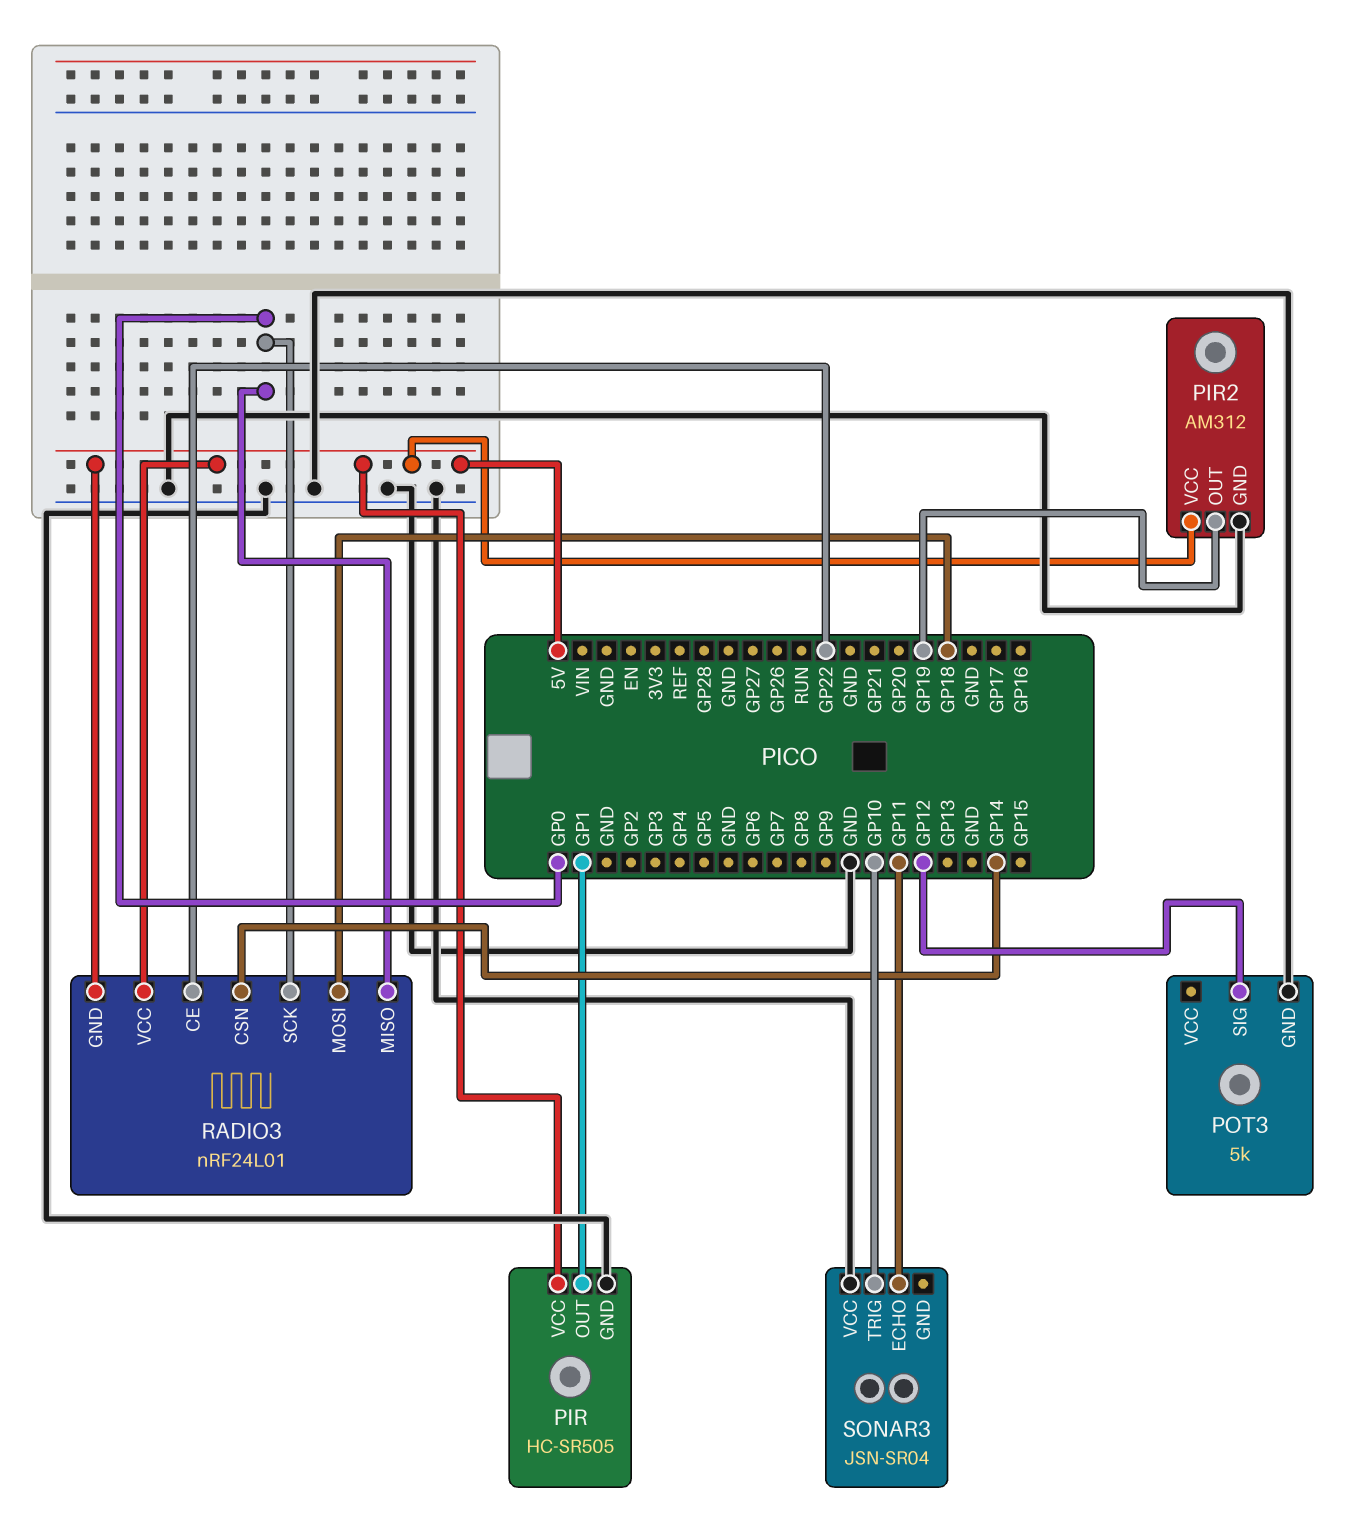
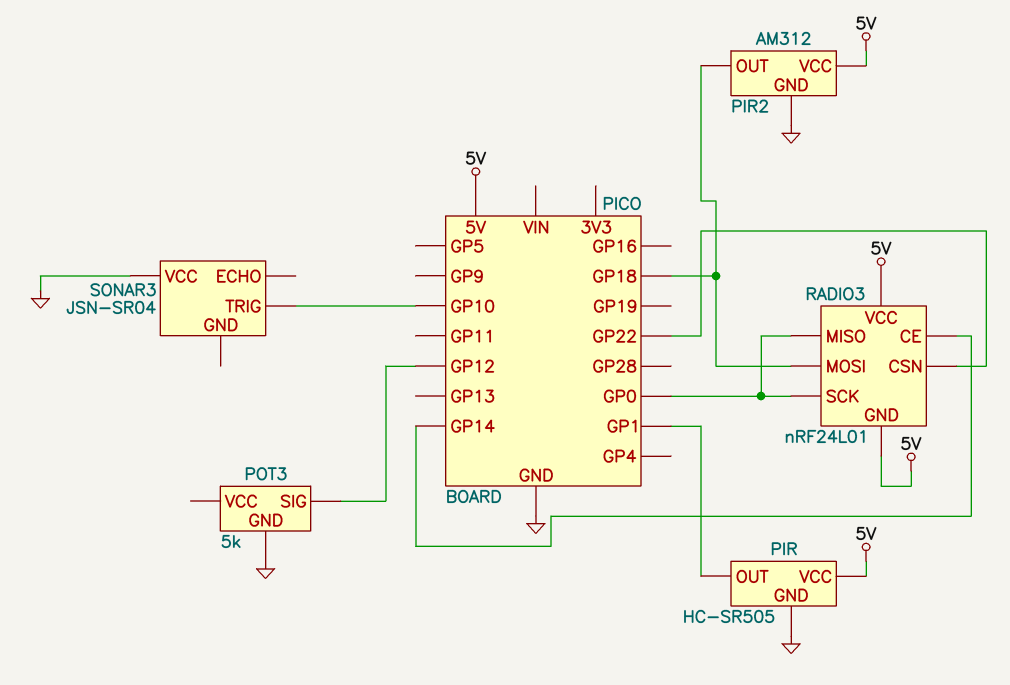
PIR2 pin OUT: GP19 -> GP18
RADIO3 pin CE: GP22 -> GP14
RADIO3 pin CSN: GP14 -> GP22
SONAR3 pin ECHO: GP11 -> none

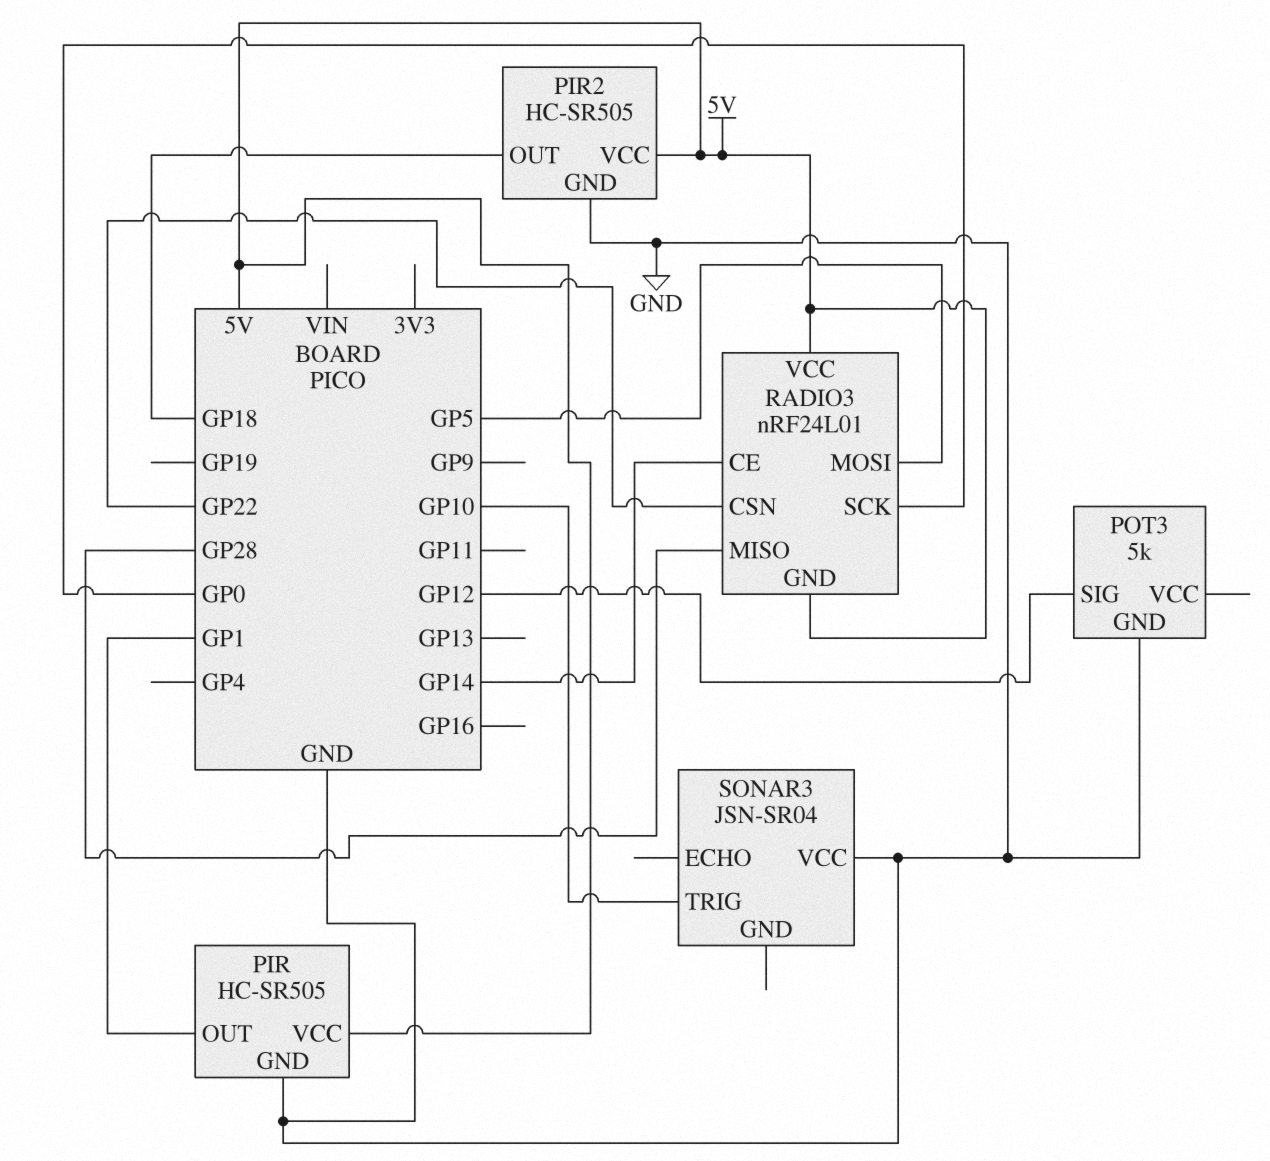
PIR2: AM312 -> HC-SR505
RADIO3 pin MISO: GP0 -> GP28
RADIO3 pin MOSI: GP18 -> GP5

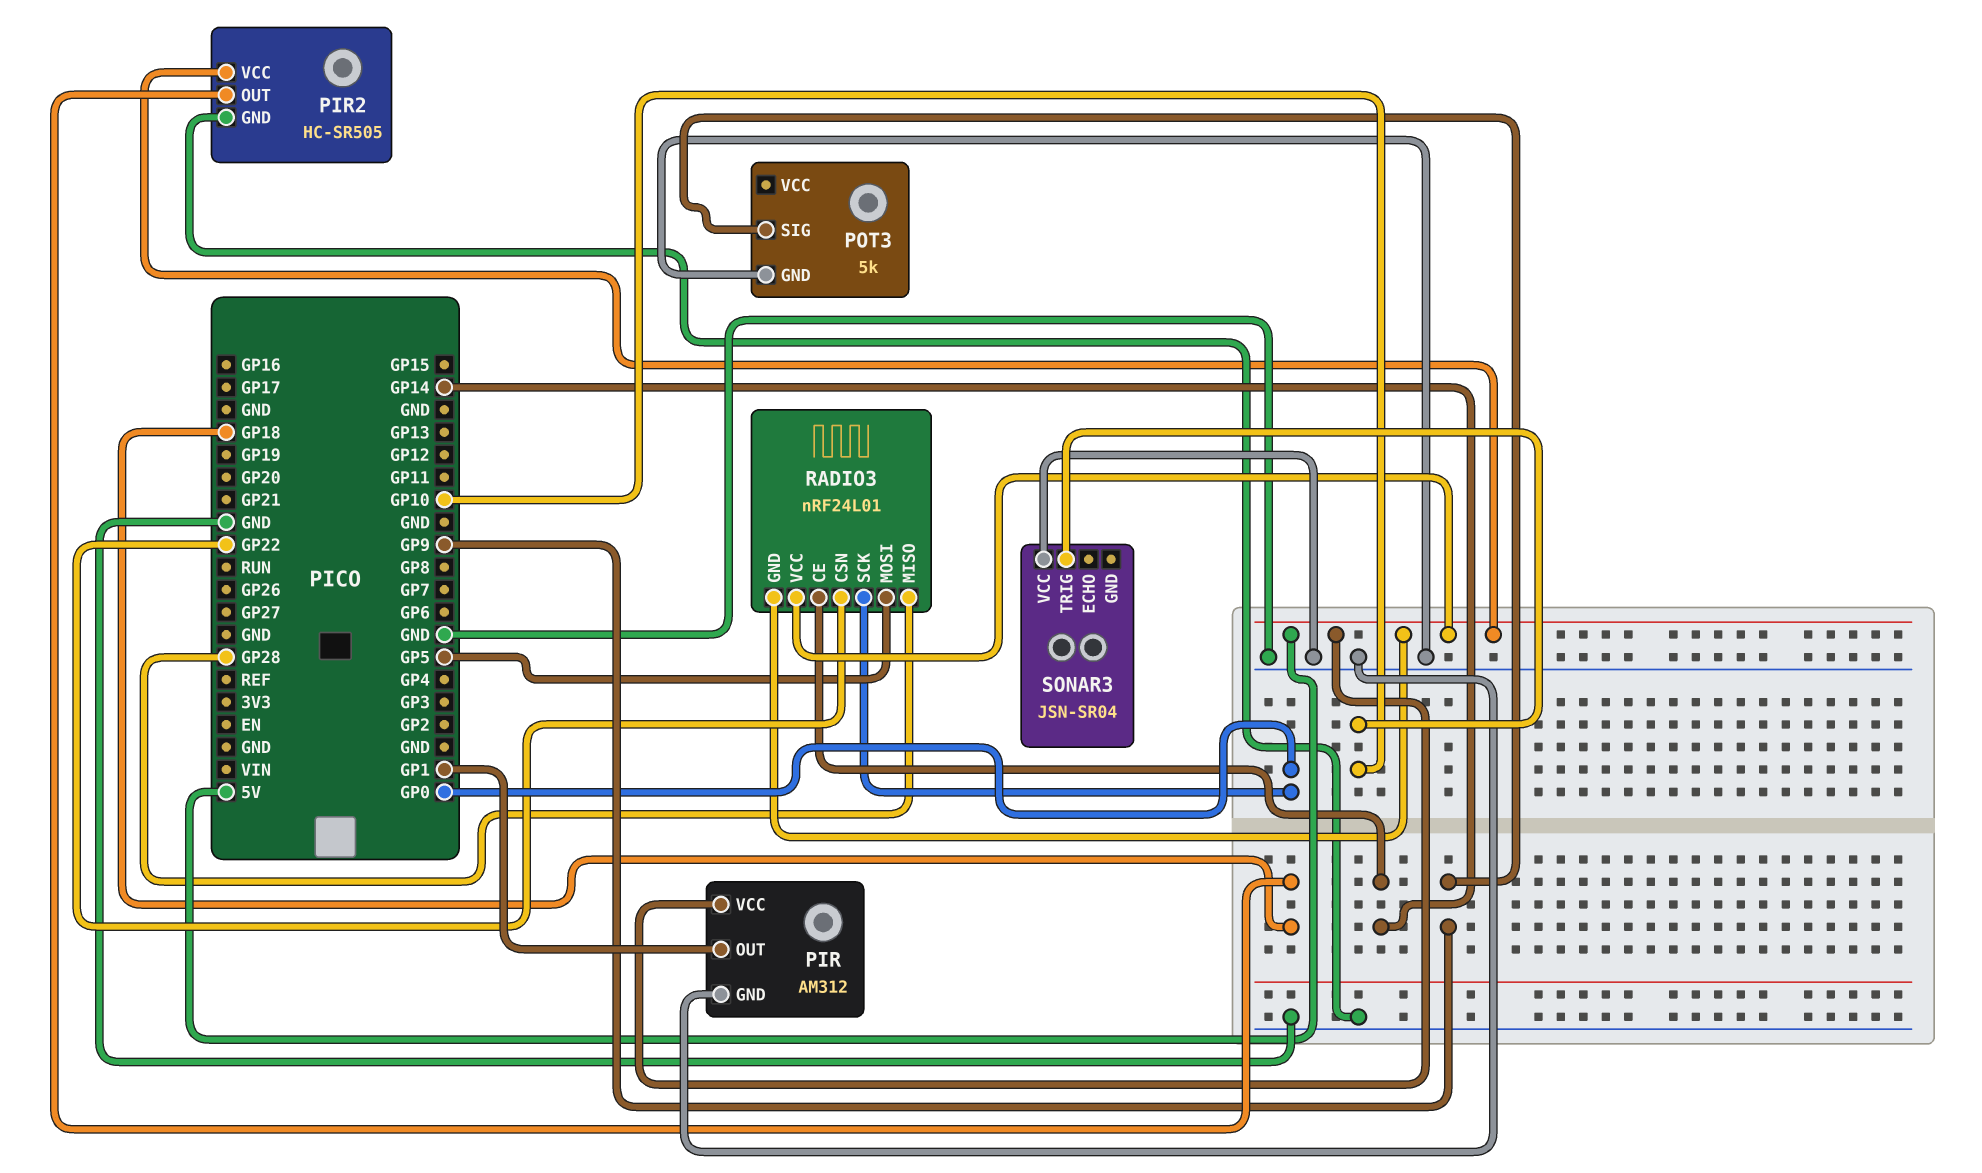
PIR: HC-SR505 -> AM312
POT3 pin SIG: GP12 -> GP9

